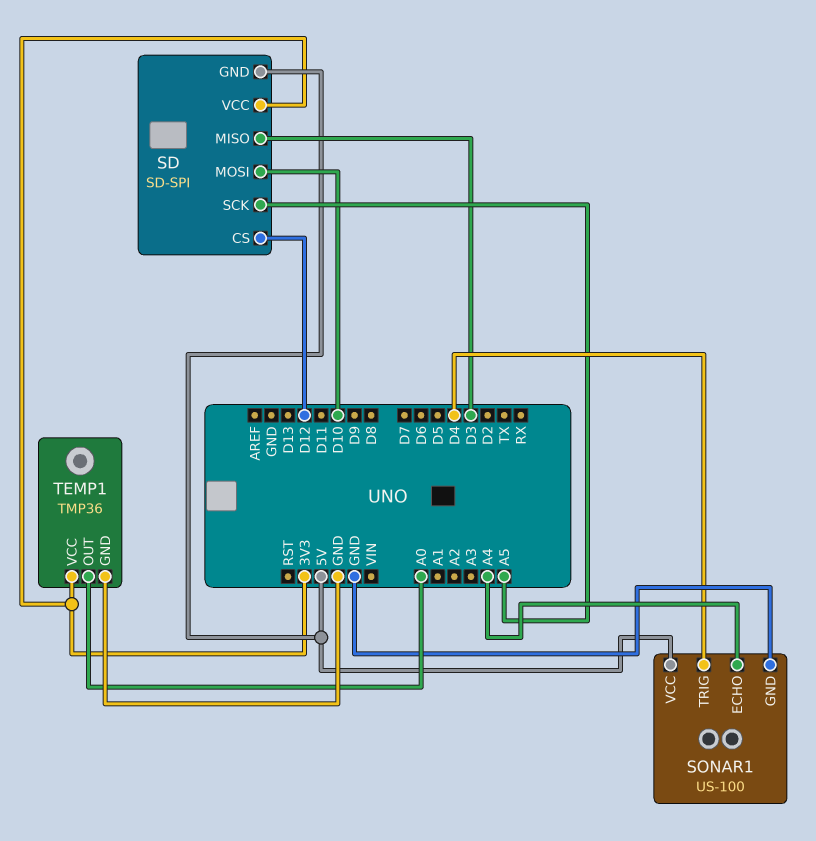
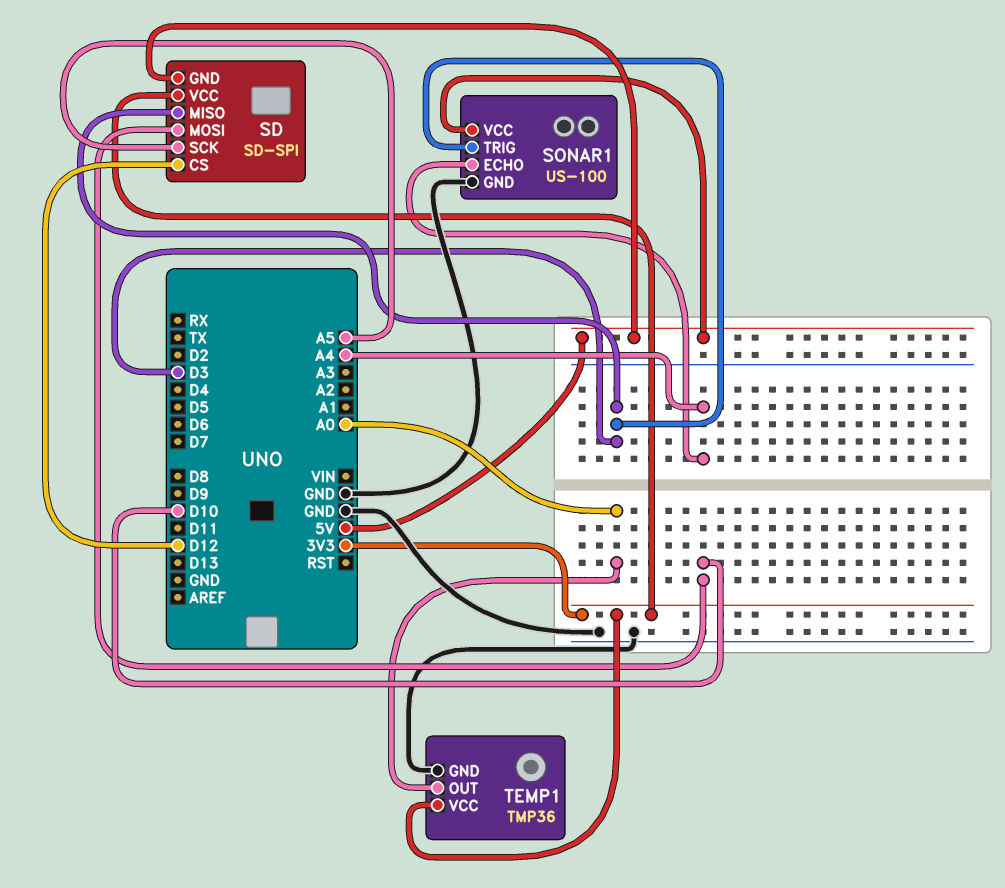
SONAR1 pin TRIG: D4 -> D3

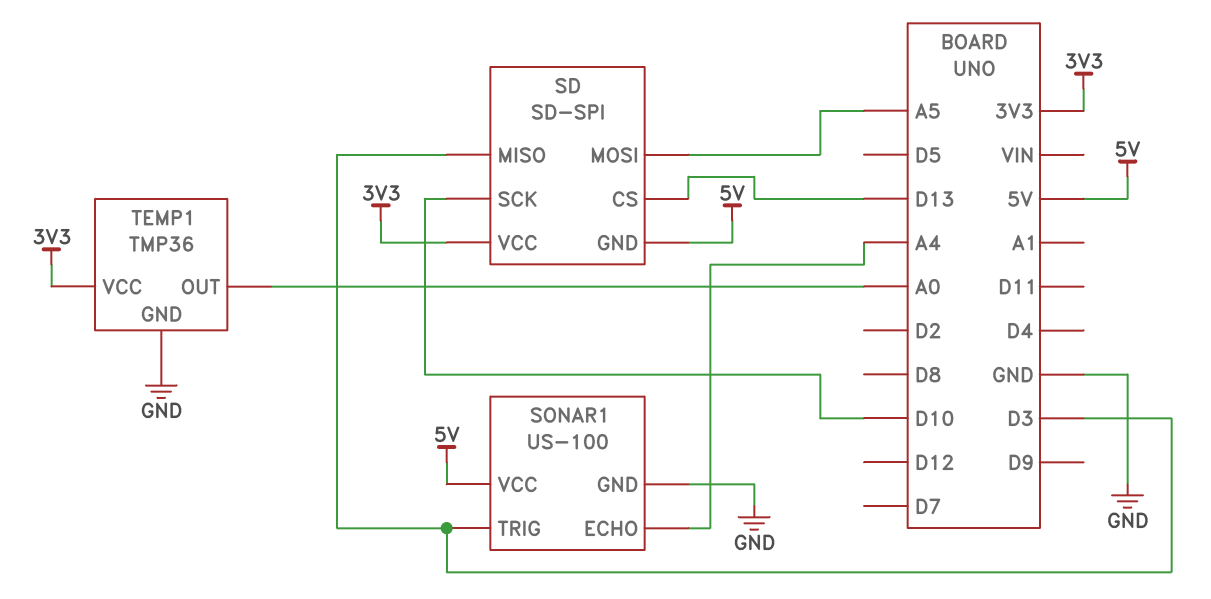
SD pin CS: D12 -> D13
SD pin MOSI: D10 -> A5
SD pin SCK: A5 -> D10

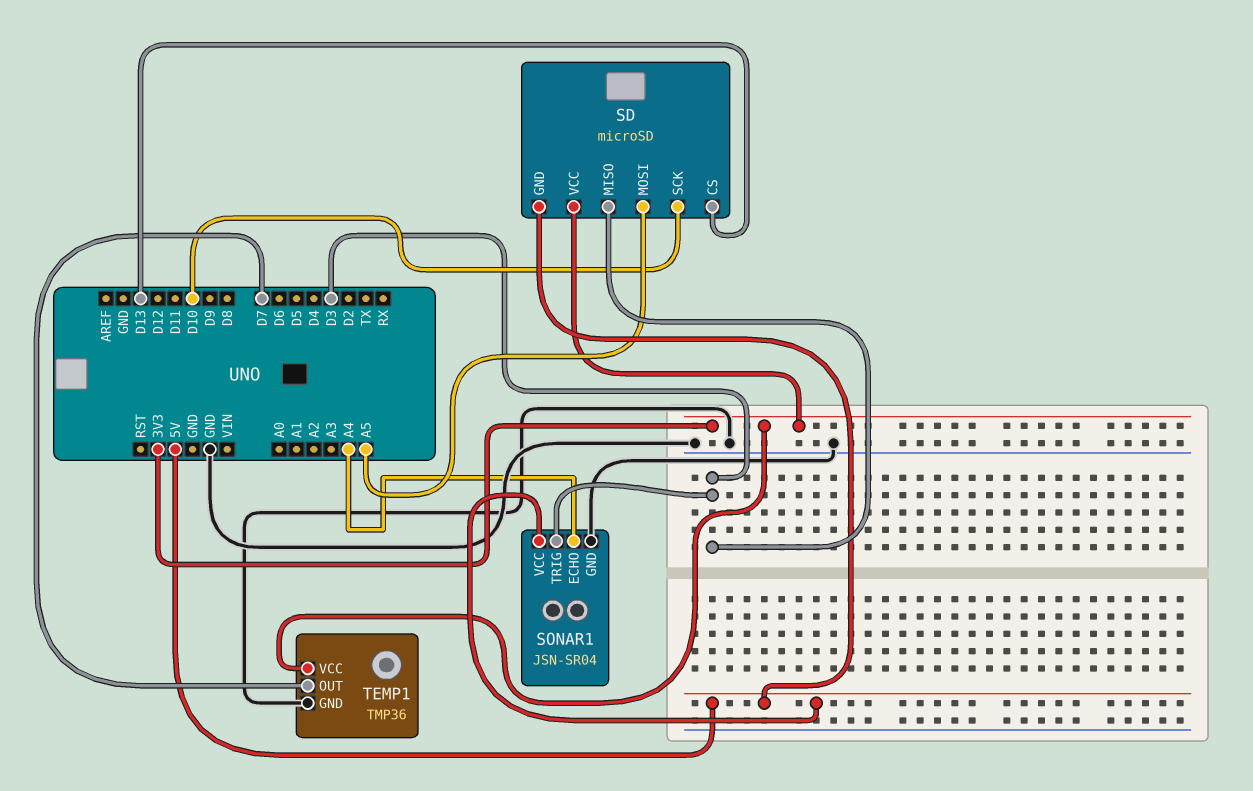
SD: SD-SPI -> microSD
SONAR1: US-100 -> JSN-SR04
TEMP1 pin OUT: A0 -> D7

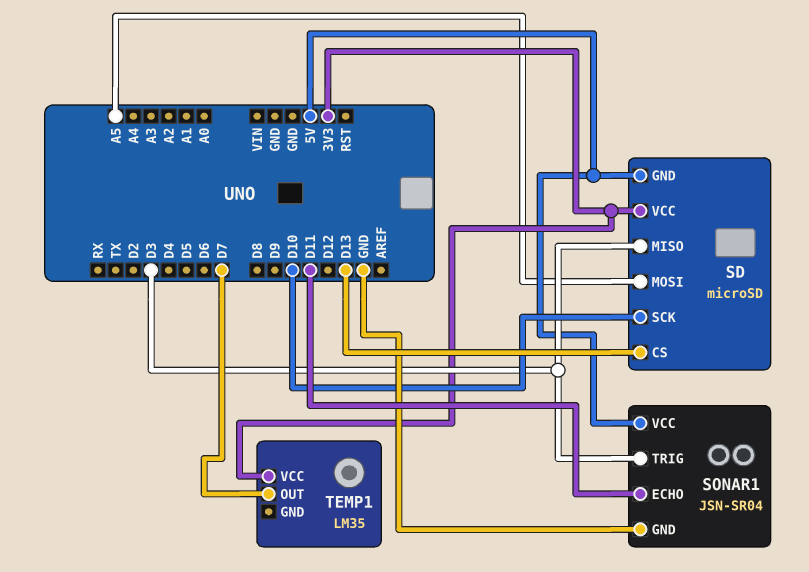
SONAR1 pin ECHO: A4 -> D11
TEMP1: TMP36 -> LM35
TEMP1 pin GND: GND -> none

